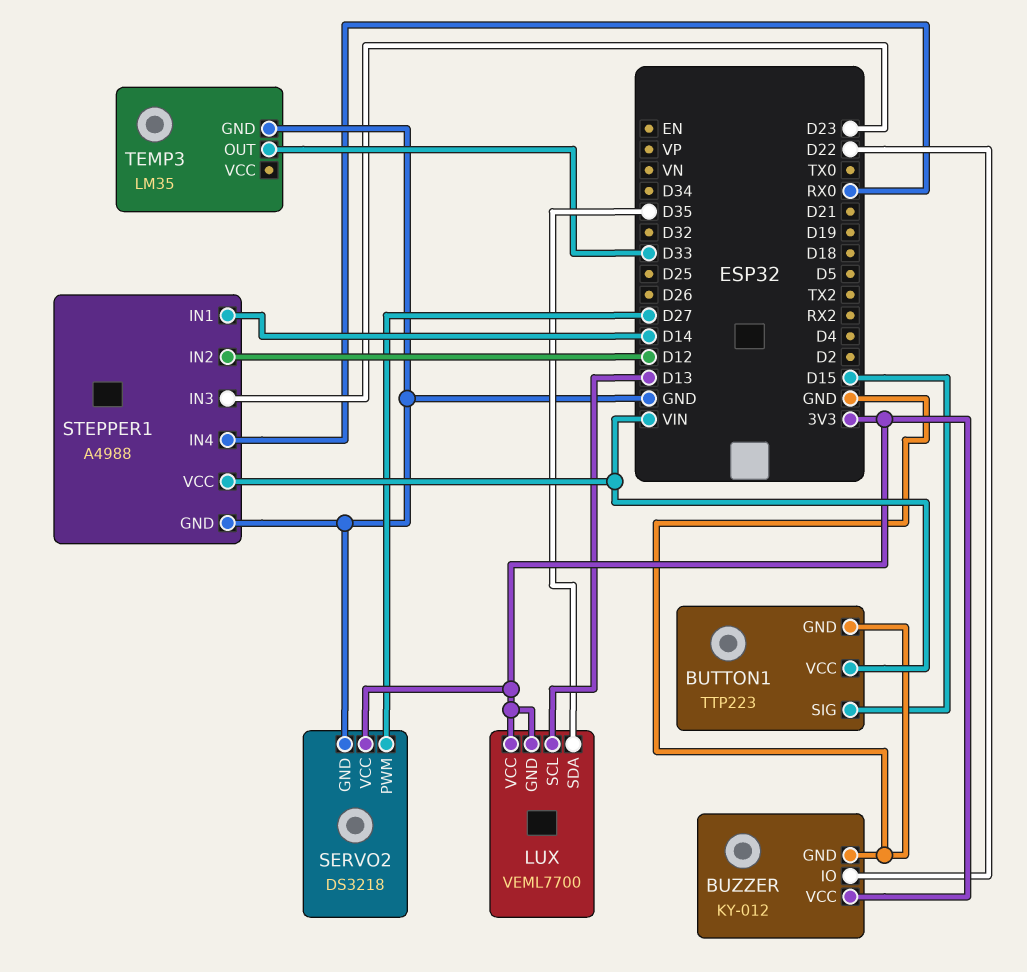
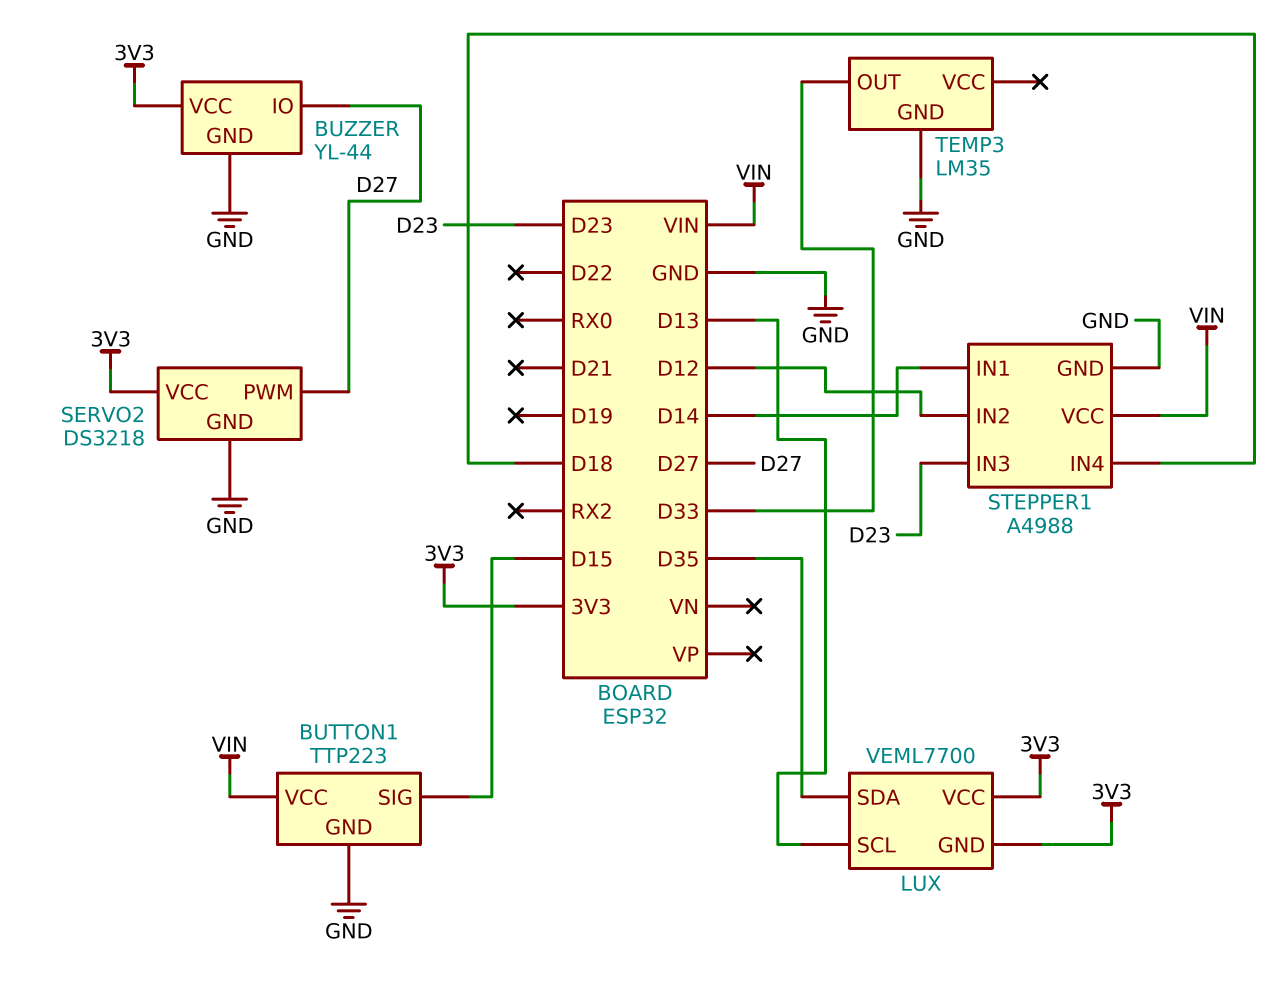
BUZZER: KY-012 -> YL-44
BUZZER pin IO: D22 -> D27
STEPPER1 pin IN4: RX0 -> D18

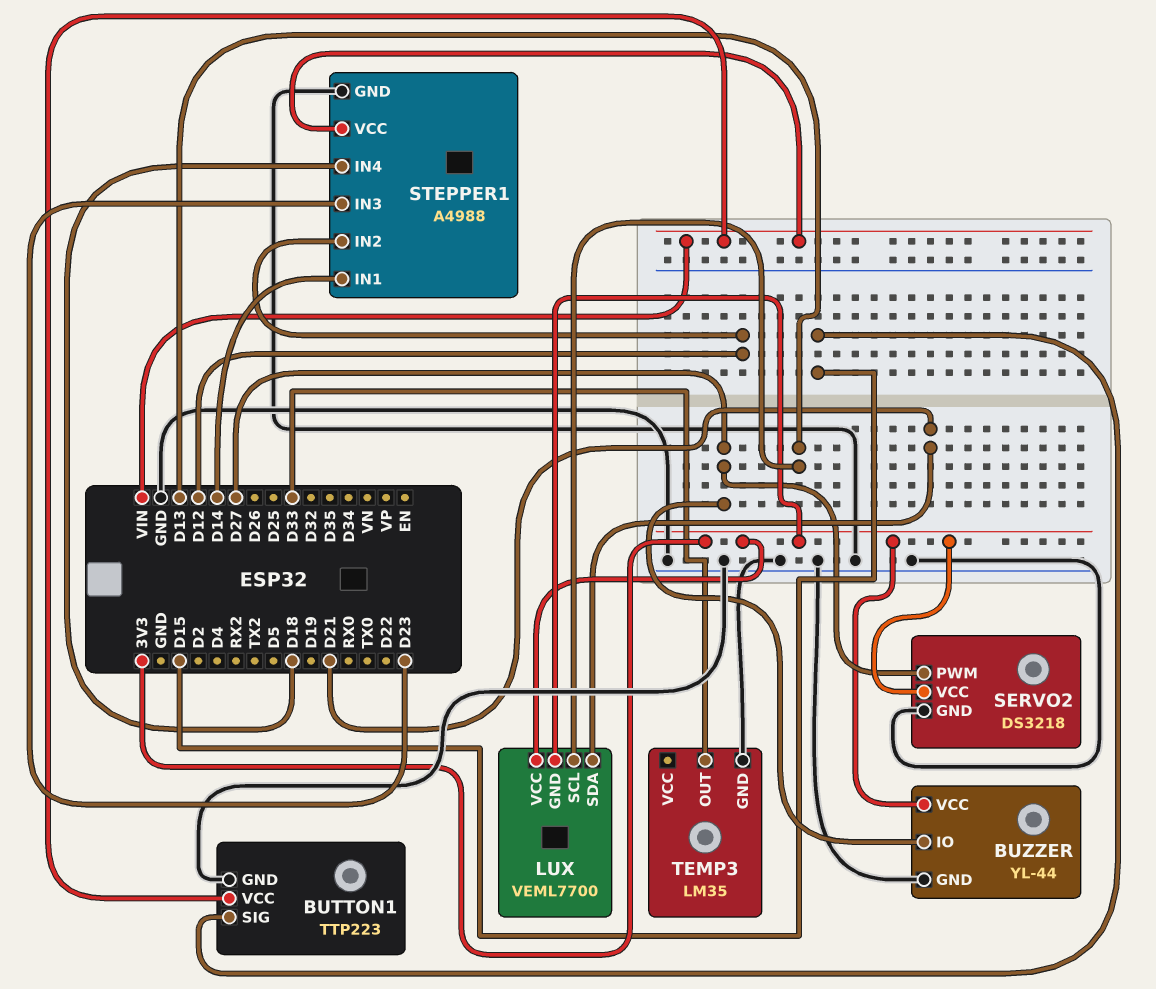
LUX pin SDA: D35 -> D21

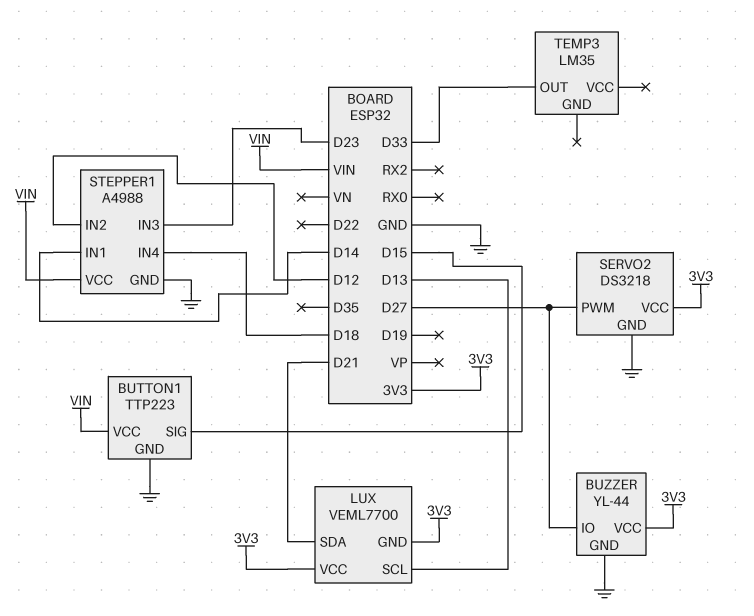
TEMP3 pin GND: GND -> none

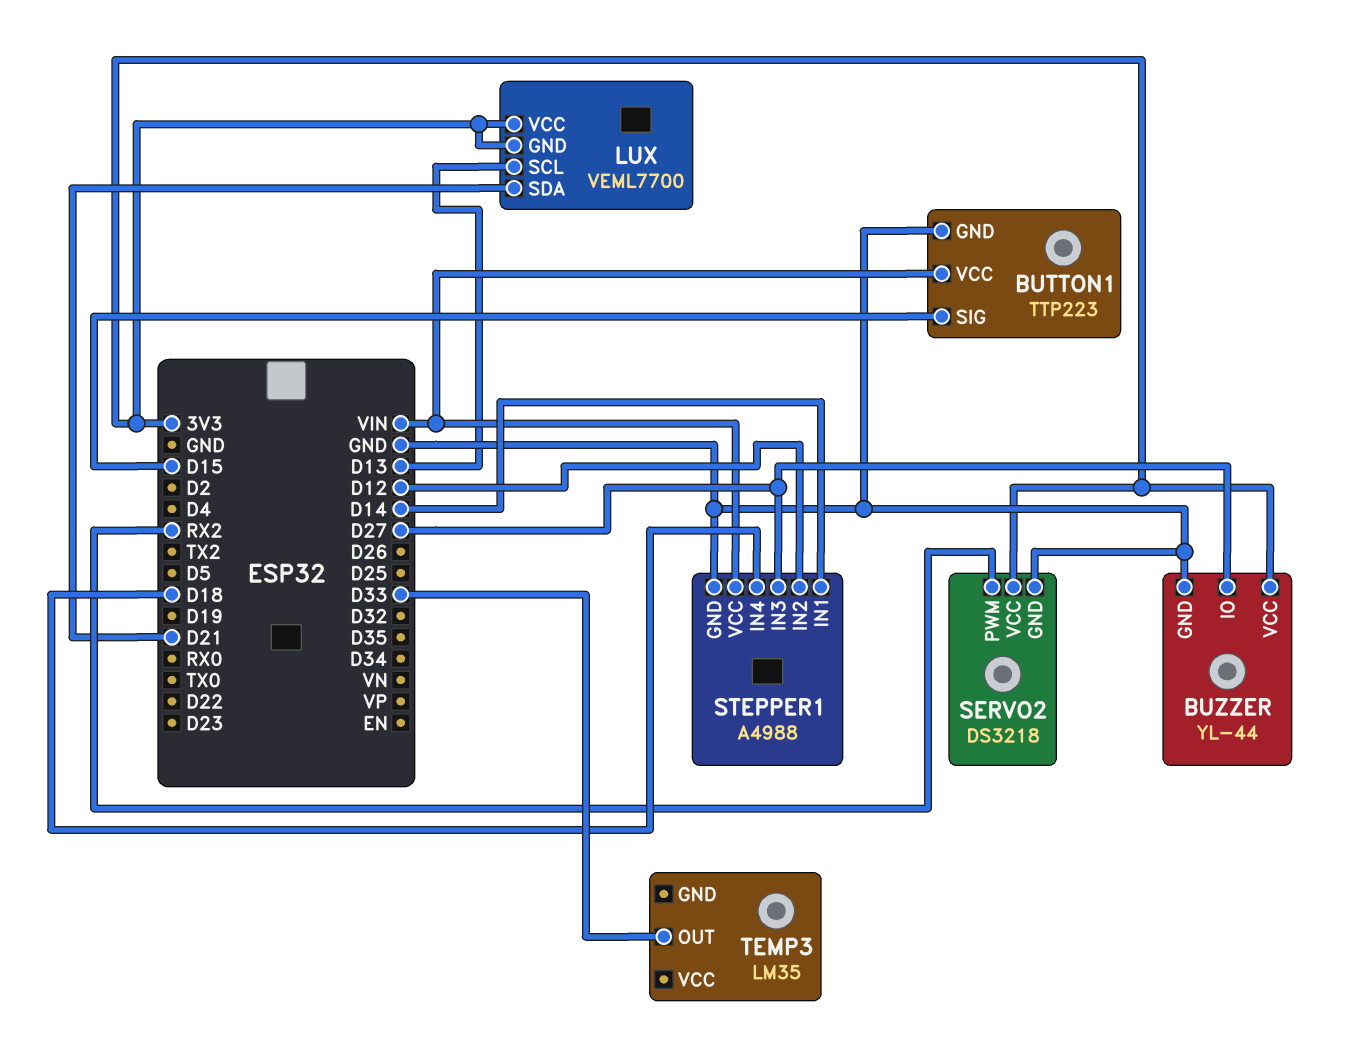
SERVO2 pin PWM: D27 -> RX2
STEPPER1 pin IN3: D23 -> D27

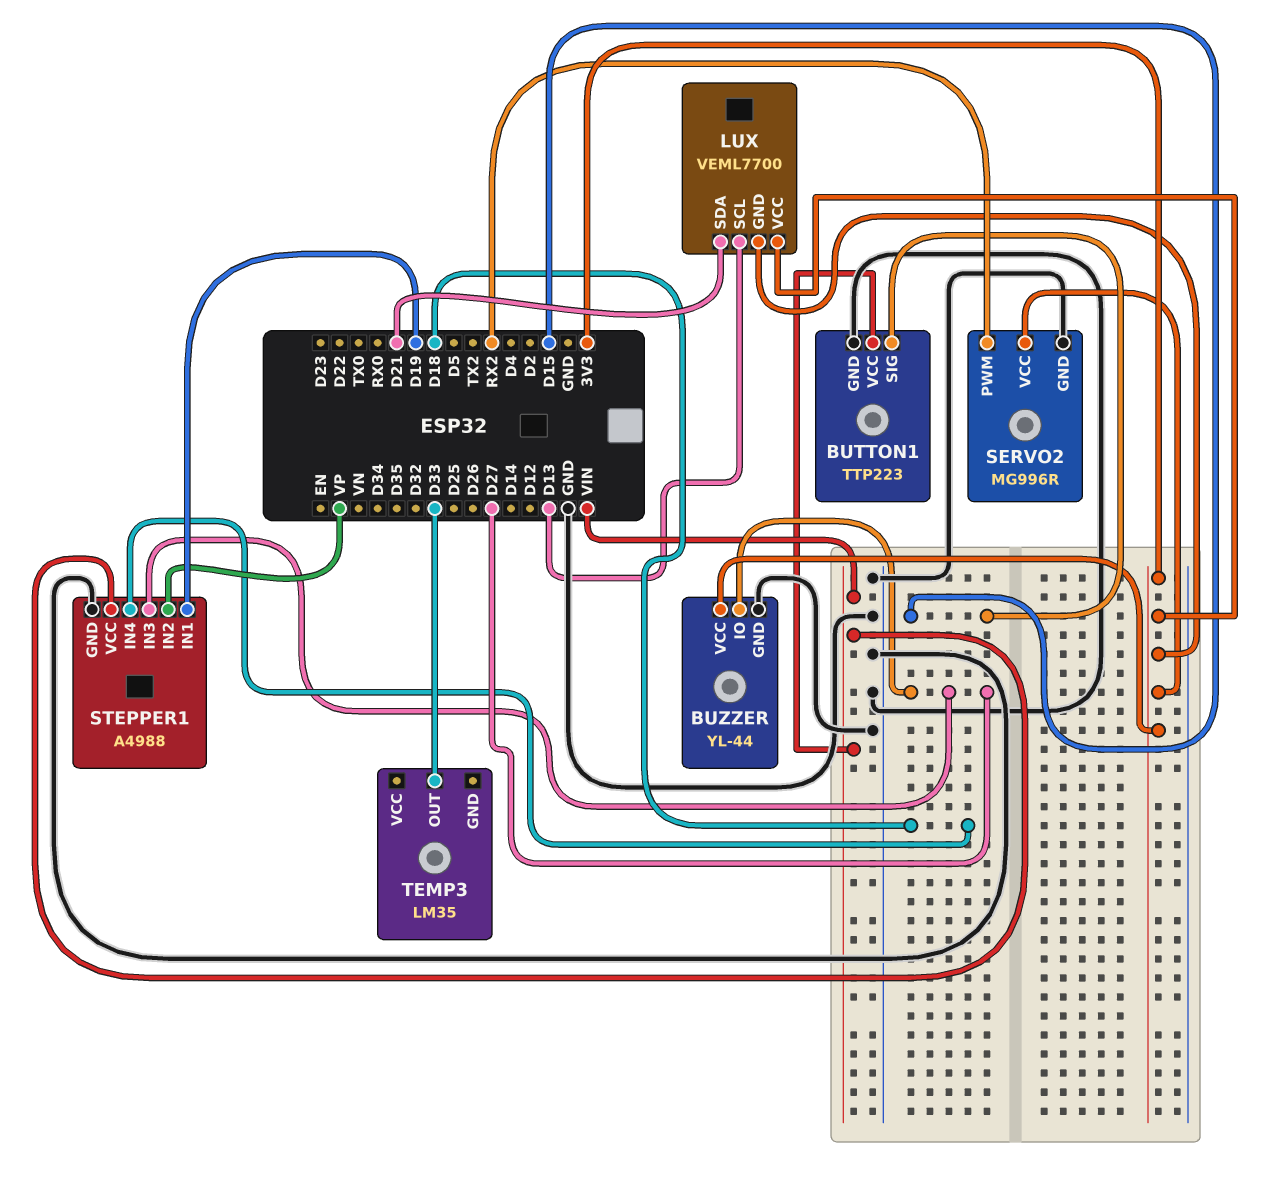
SERVO2: DS3218 -> MG996R
STEPPER1 pin IN1: D14 -> D19
STEPPER1 pin IN2: D12 -> VP

